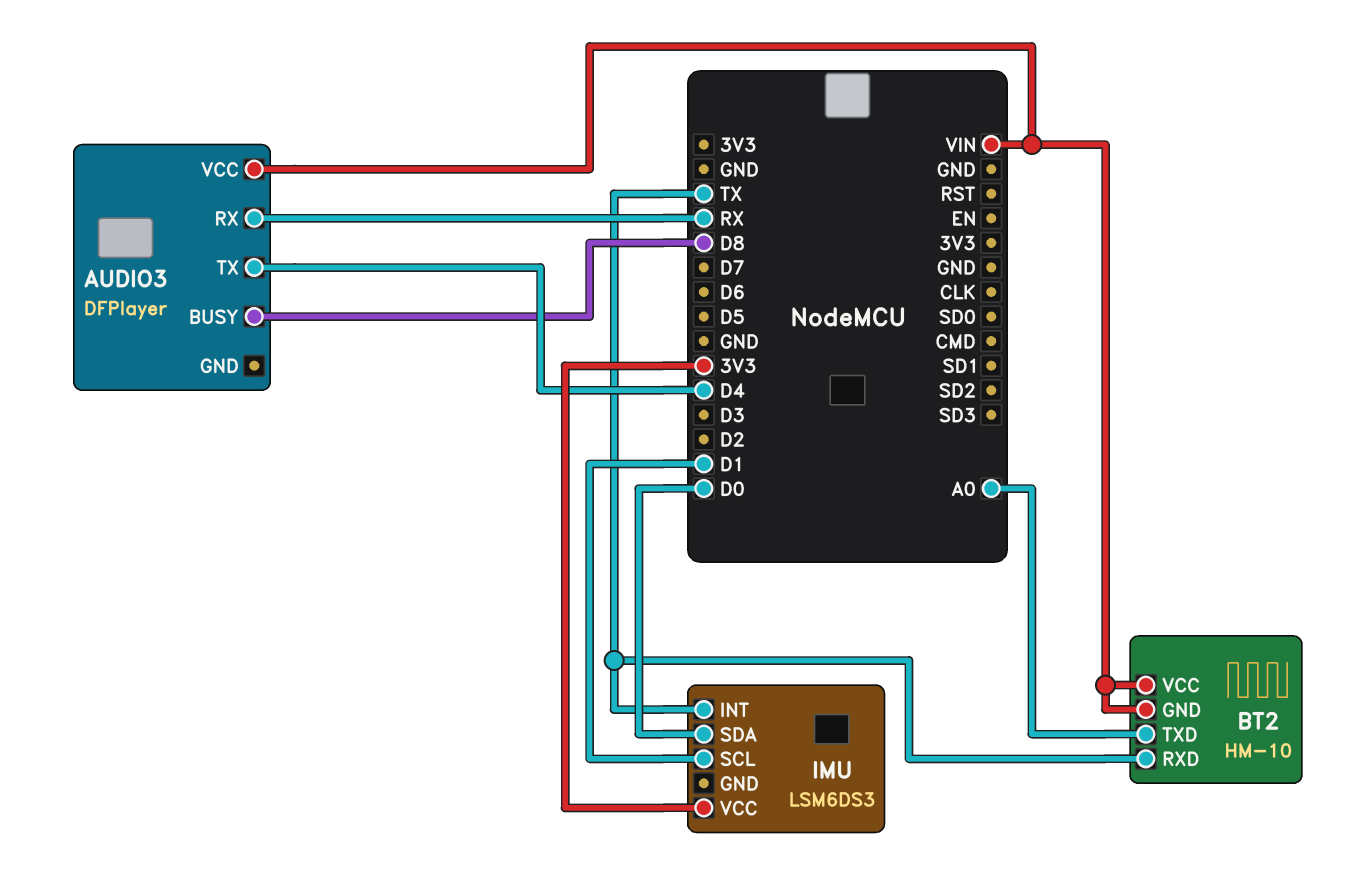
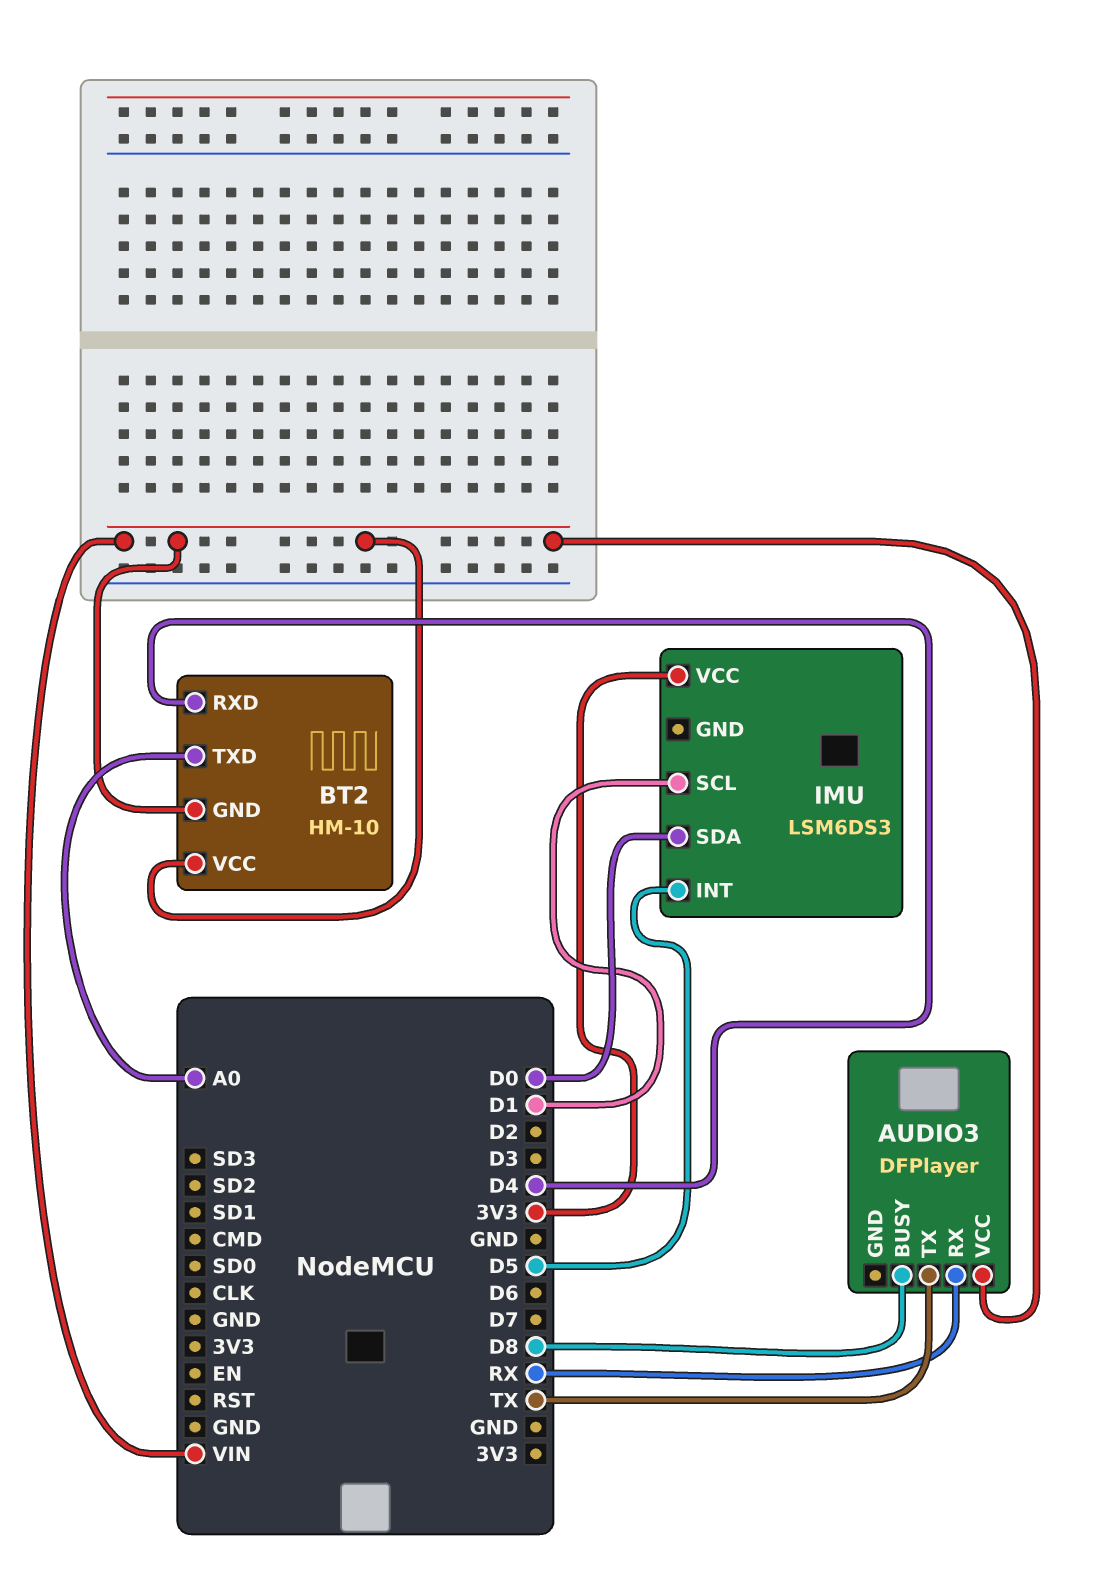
AUDIO3 pin TX: D4 -> TX
BT2 pin RXD: TX -> D4
IMU pin INT: TX -> D5

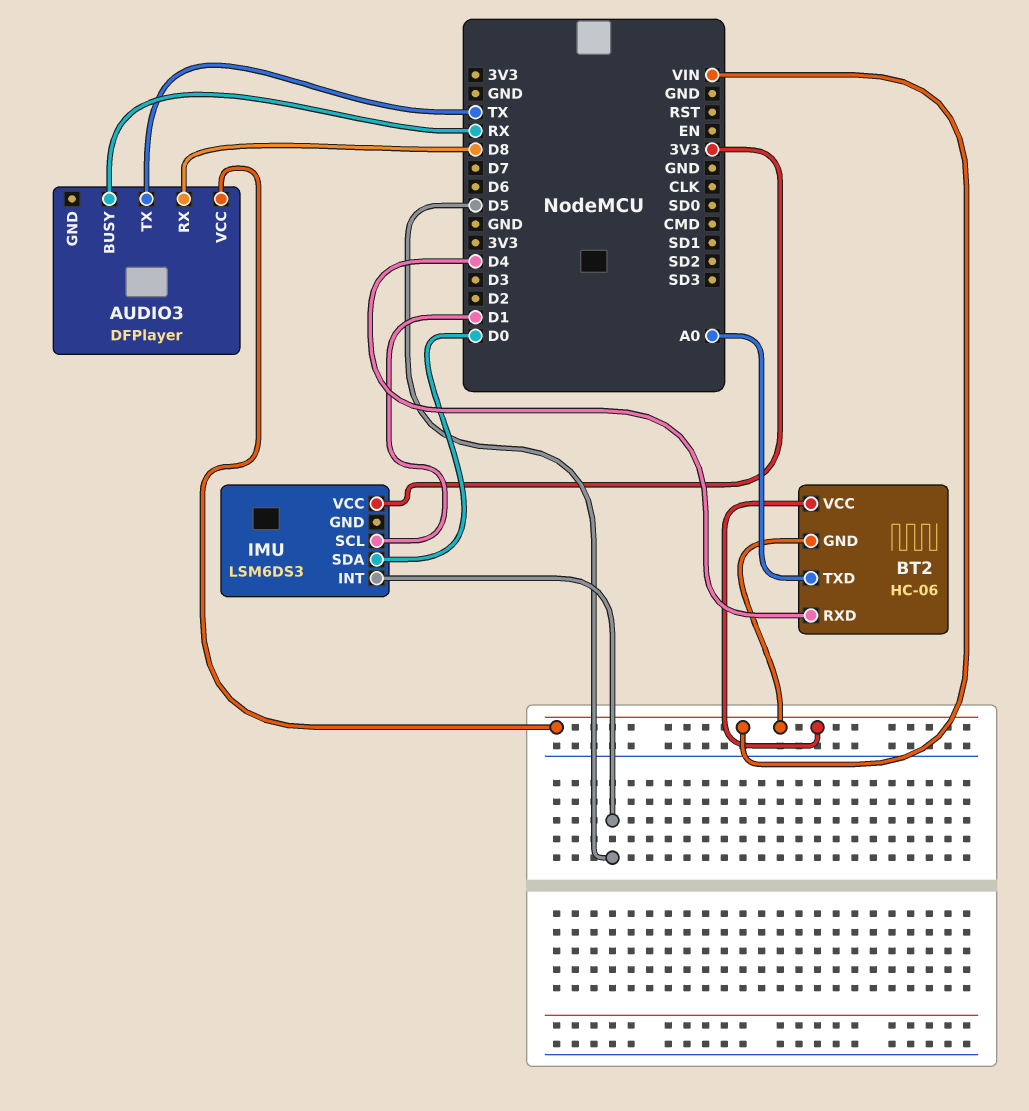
AUDIO3 pin BUSY: D8 -> RX
AUDIO3 pin RX: RX -> D8
BT2: HM-10 -> HC-06

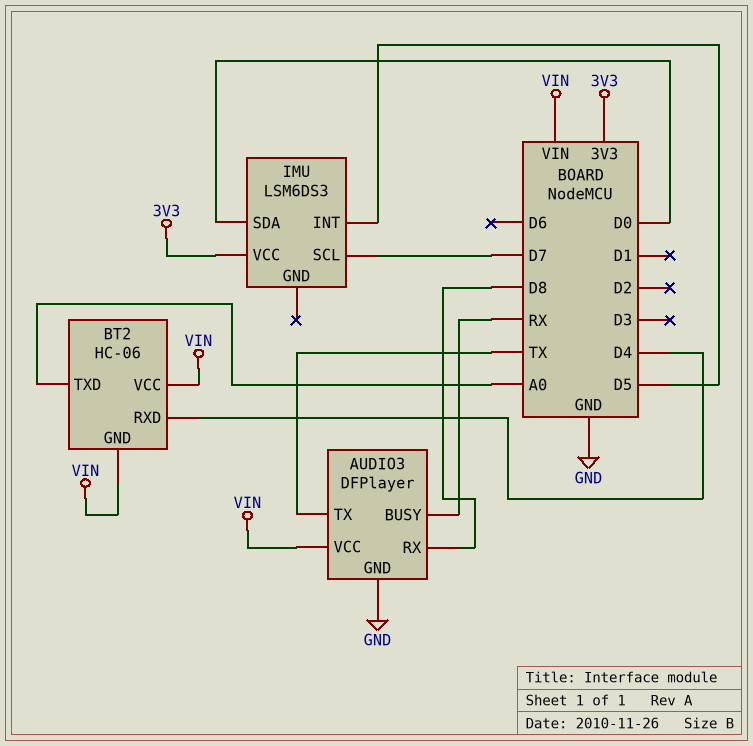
AUDIO3 pin GND: none -> GND
IMU pin SCL: D1 -> D7

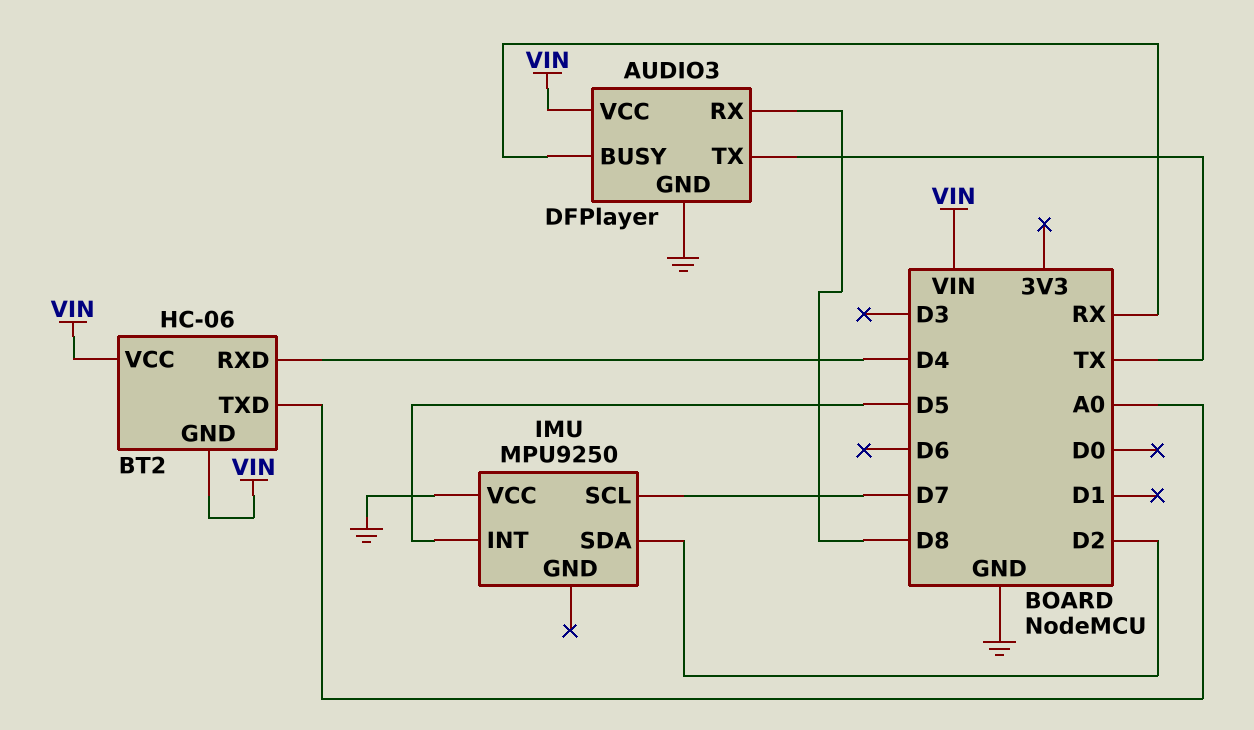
IMU: LSM6DS3 -> MPU9250
IMU pin SDA: D0 -> D2
IMU pin VCC: 3V3 -> GND

